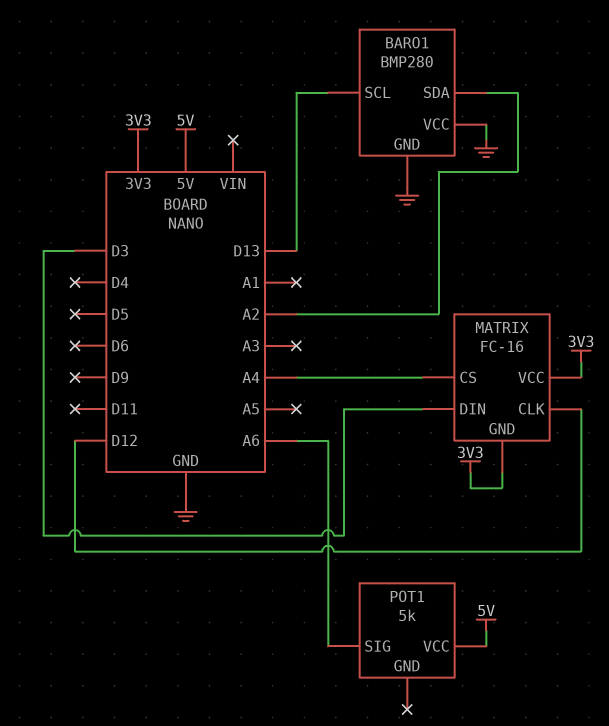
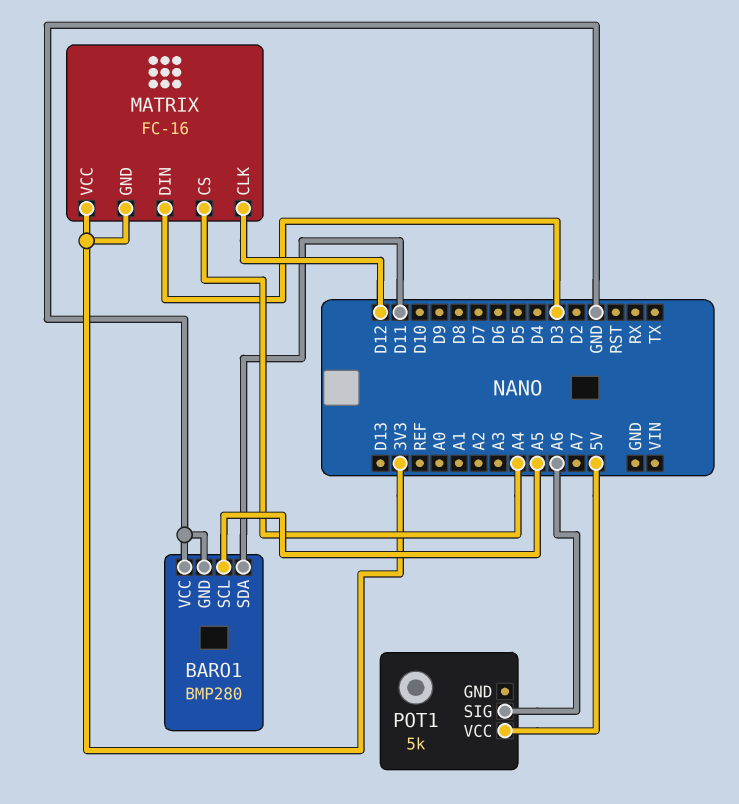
BARO1 pin SCL: D13 -> A5
BARO1 pin SDA: A2 -> D11

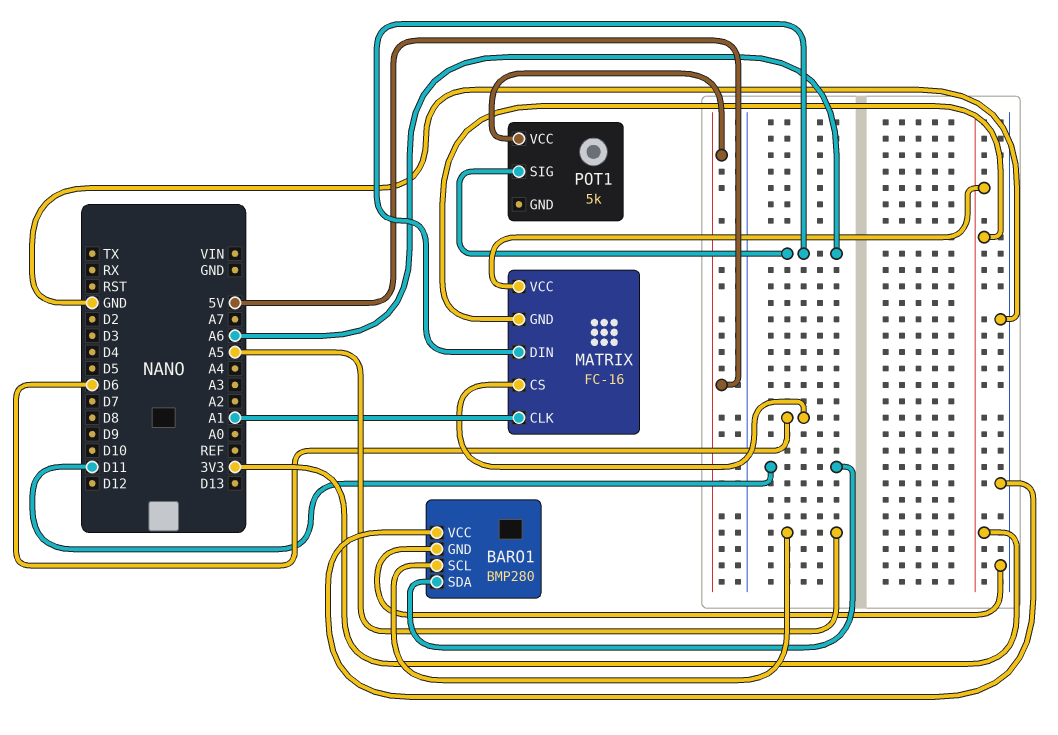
MATRIX pin CLK: D12 -> A1
MATRIX pin CS: A4 -> D6
MATRIX pin DIN: D3 -> A6

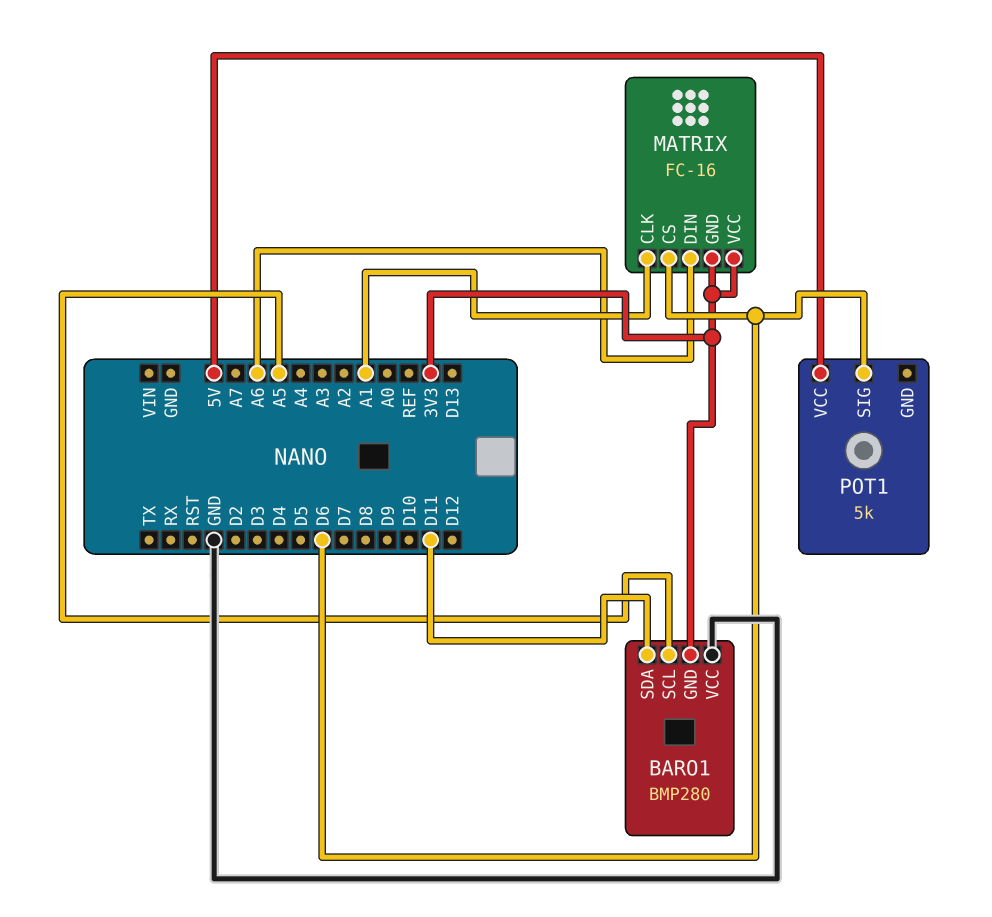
BARO1 pin GND: GND -> 3V3
POT1 pin SIG: A6 -> D6

